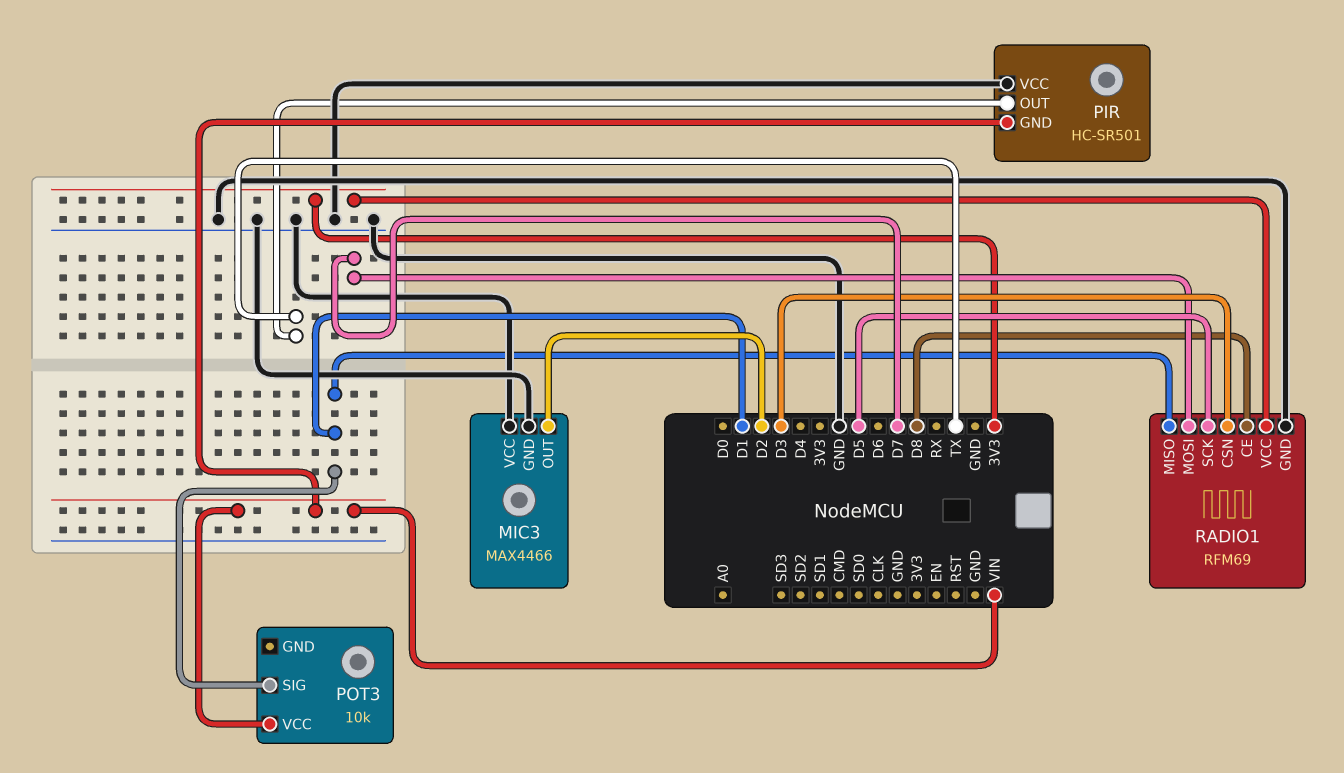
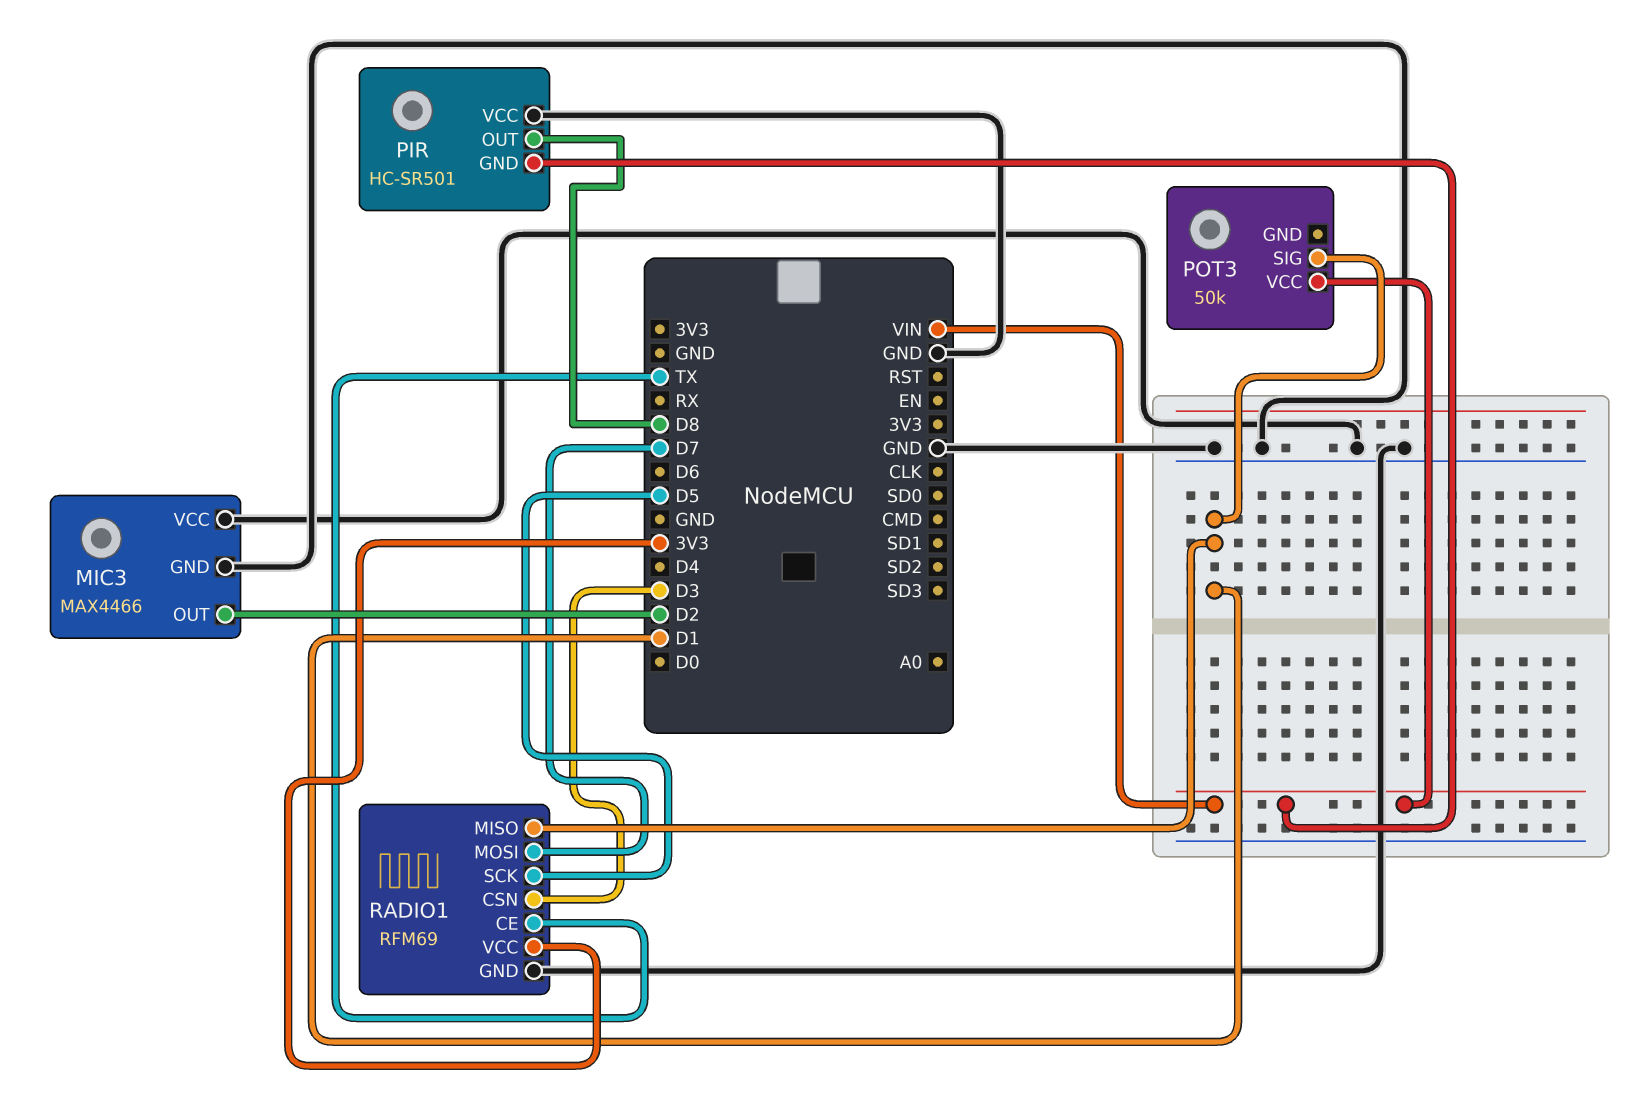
PIR pin OUT: TX -> D8
POT3: 10k -> 50k
RADIO1 pin CE: D8 -> TX

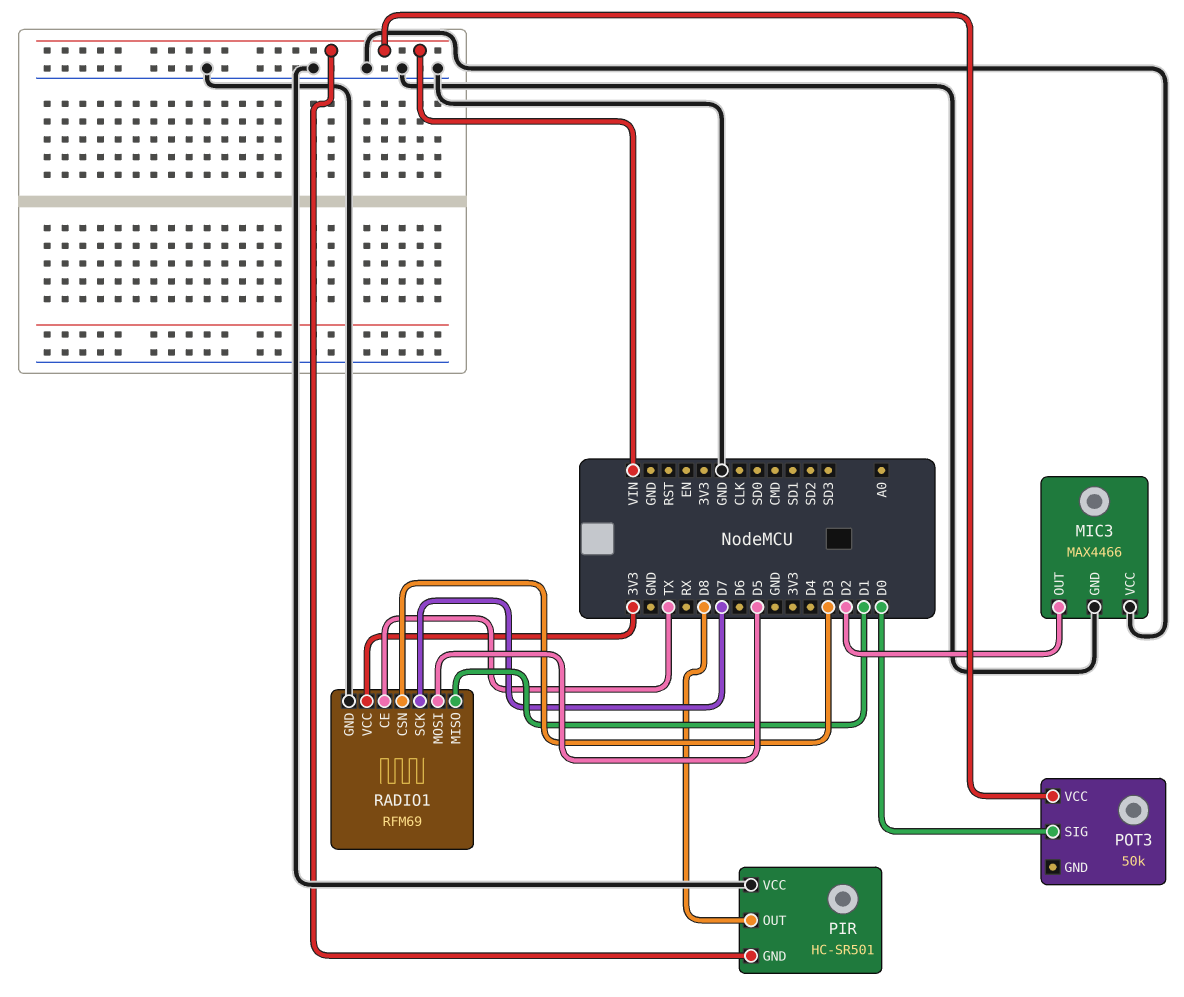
POT3 pin SIG: D1 -> D0
RADIO1 pin MOSI: D7 -> D5
RADIO1 pin SCK: D5 -> D7

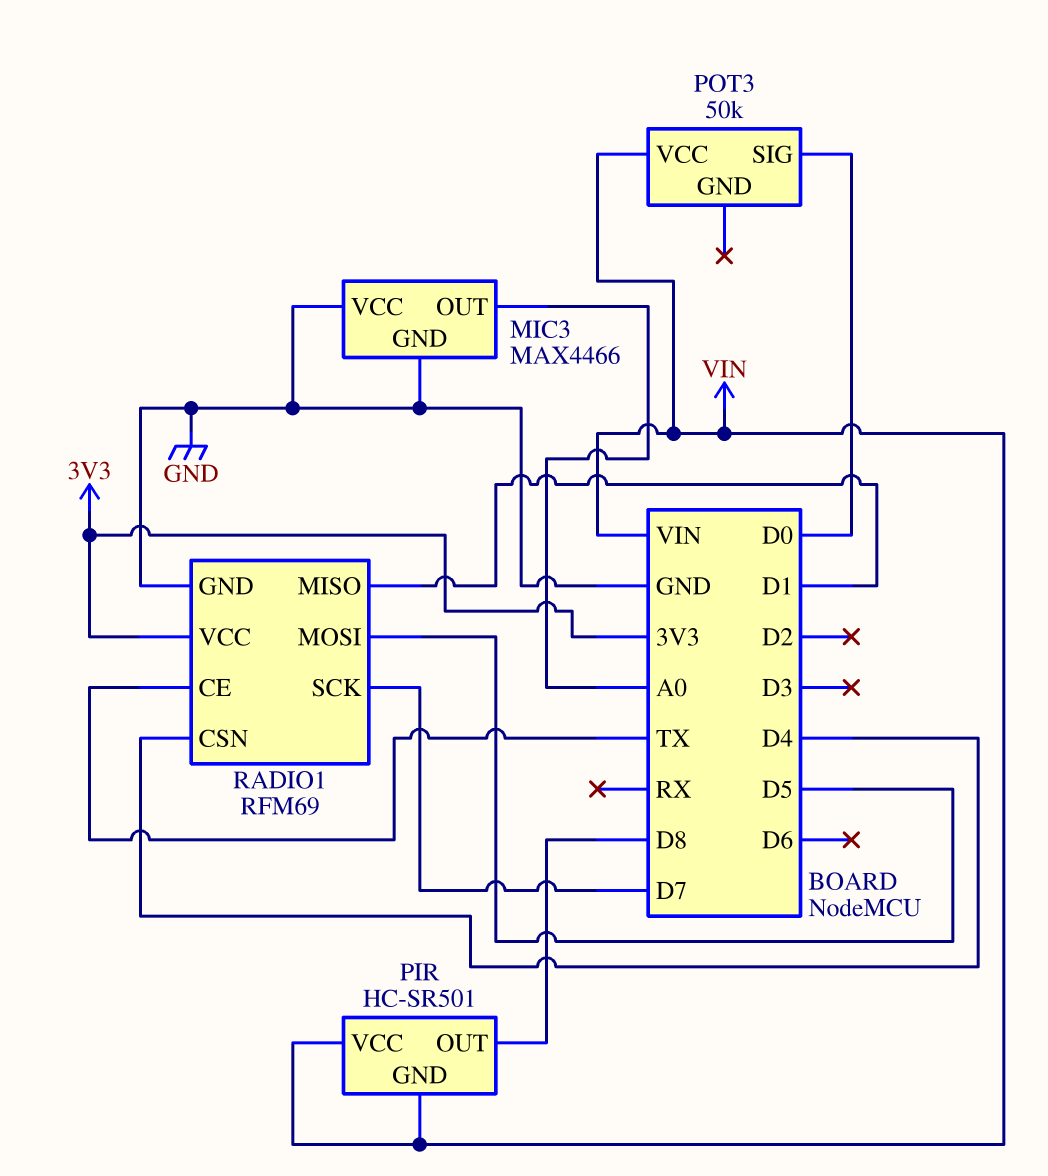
MIC3 pin OUT: D2 -> A0
PIR pin VCC: GND -> VIN
RADIO1 pin CSN: D3 -> D4

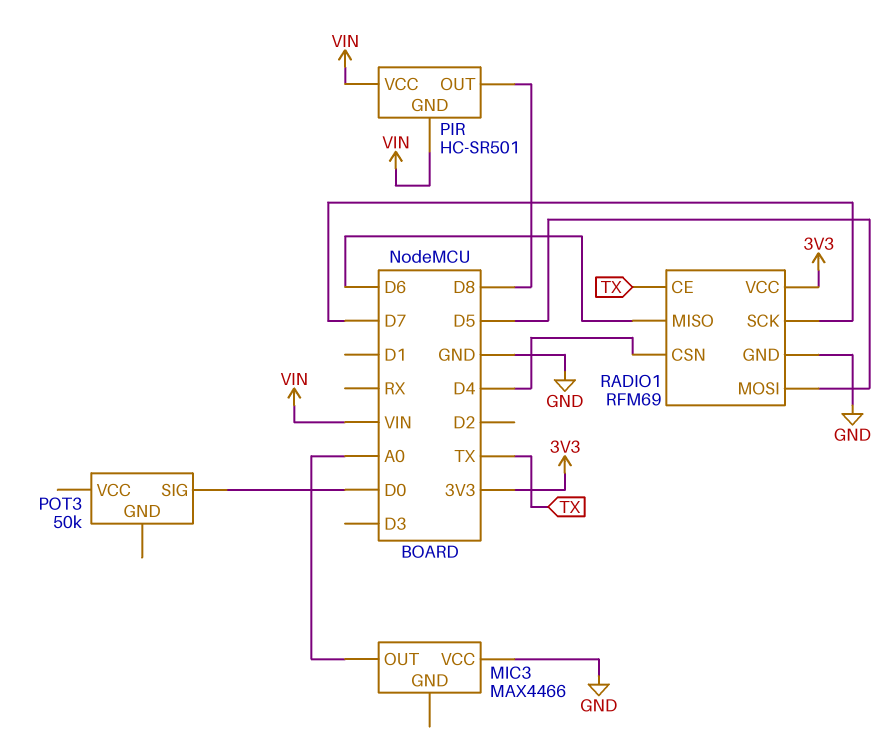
MIC3 pin GND: GND -> none
POT3 pin VCC: VIN -> none
RADIO1 pin MISO: D1 -> D6

